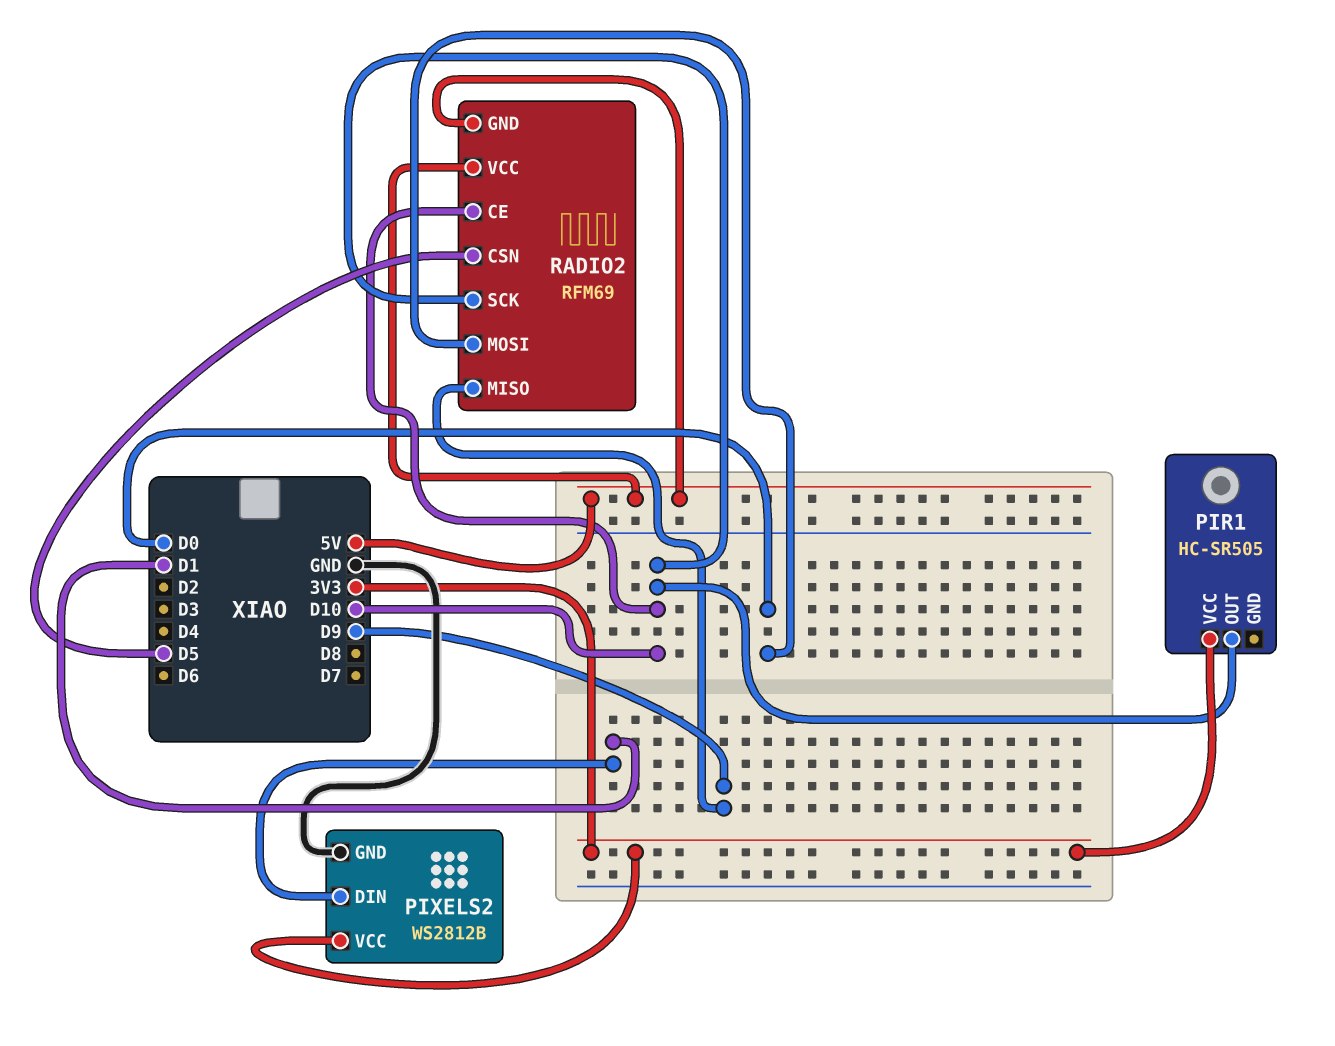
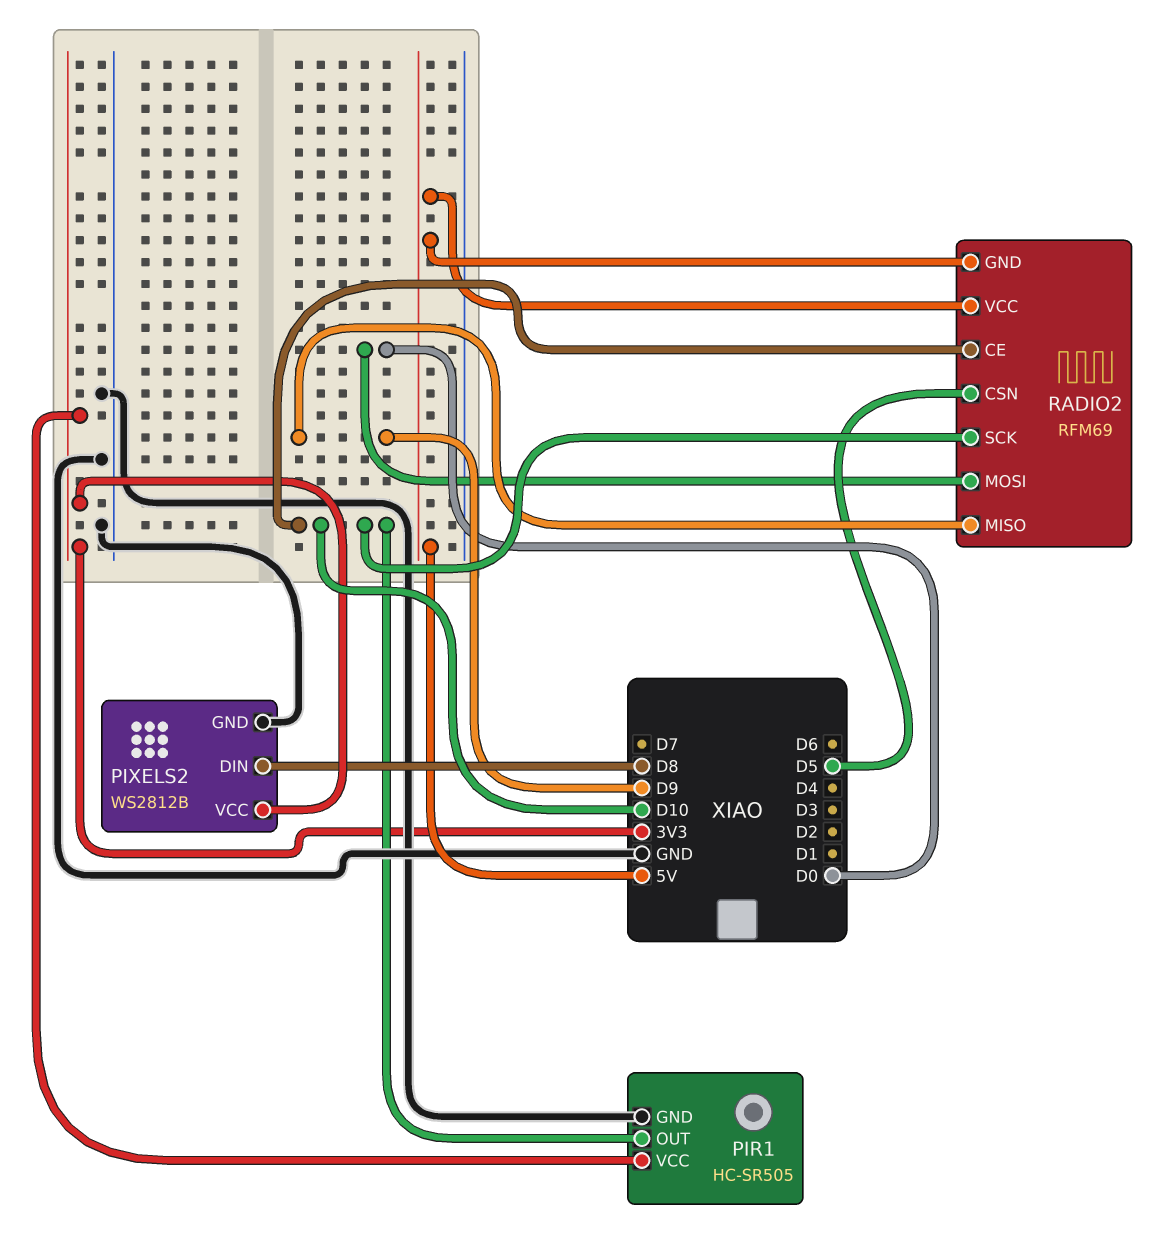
PIR1 pin GND: none -> GND
PIXELS2 pin DIN: D1 -> D8

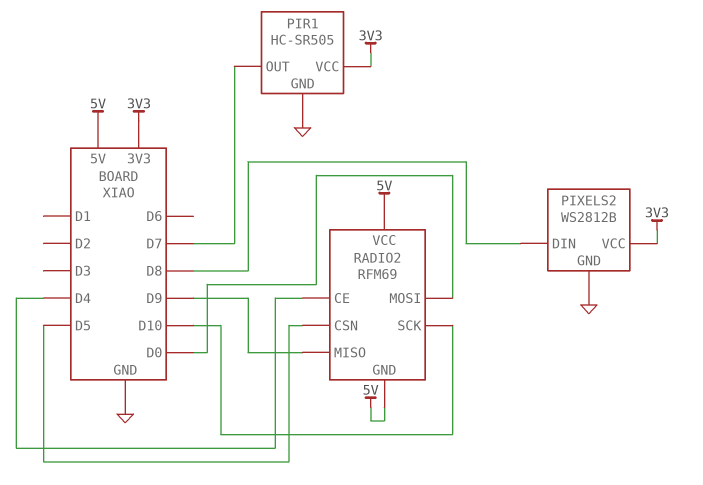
PIR1 pin OUT: D10 -> D7
RADIO2 pin CE: D10 -> D4

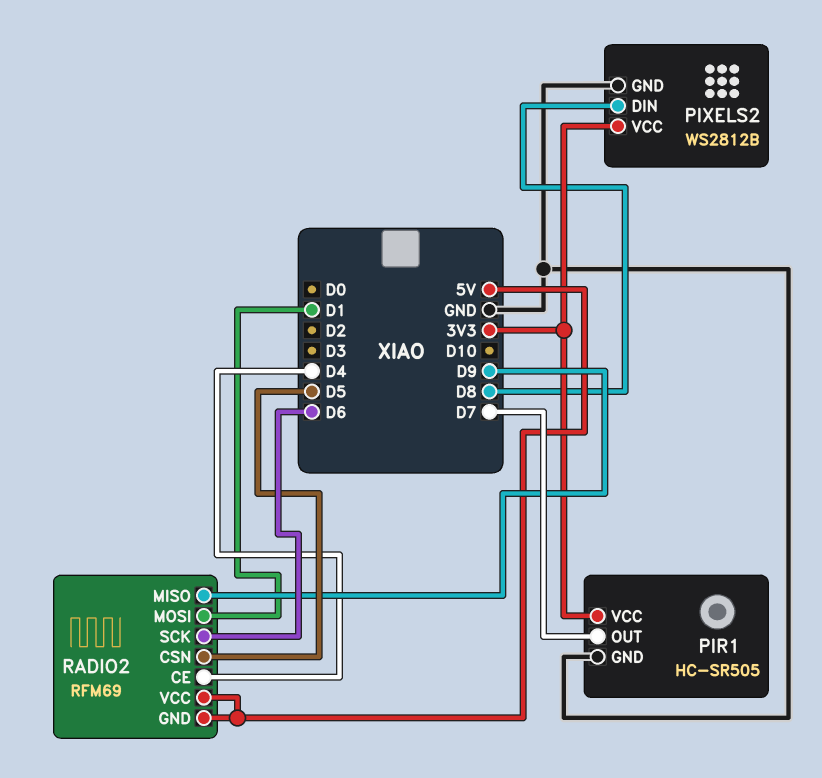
RADIO2 pin MOSI: D0 -> D1
RADIO2 pin SCK: D10 -> D6

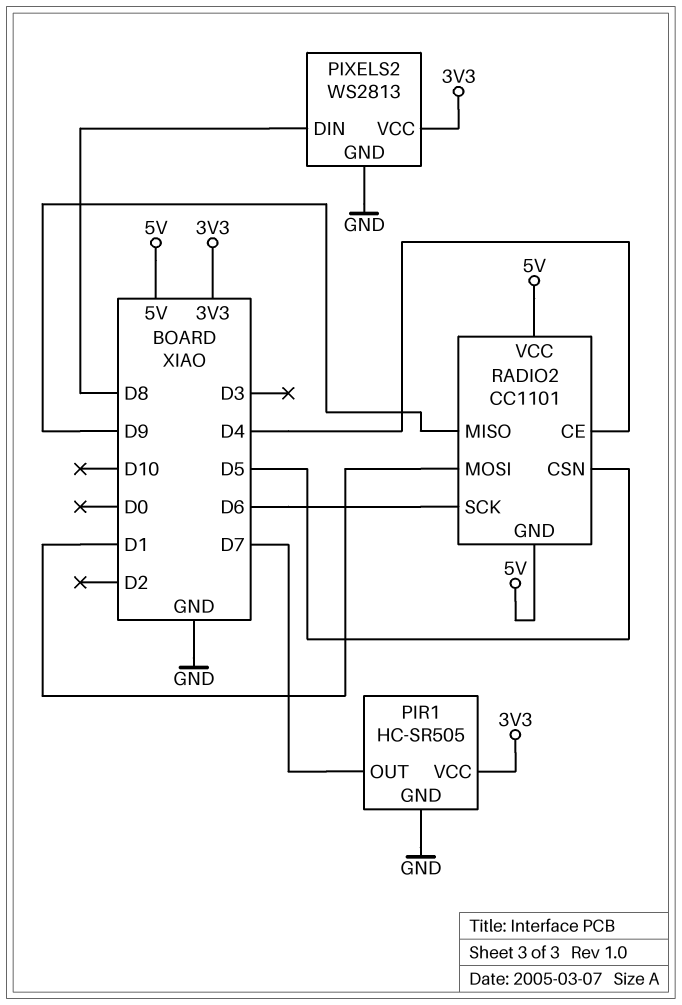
PIXELS2: WS2812B -> WS2813
RADIO2: RFM69 -> CC1101

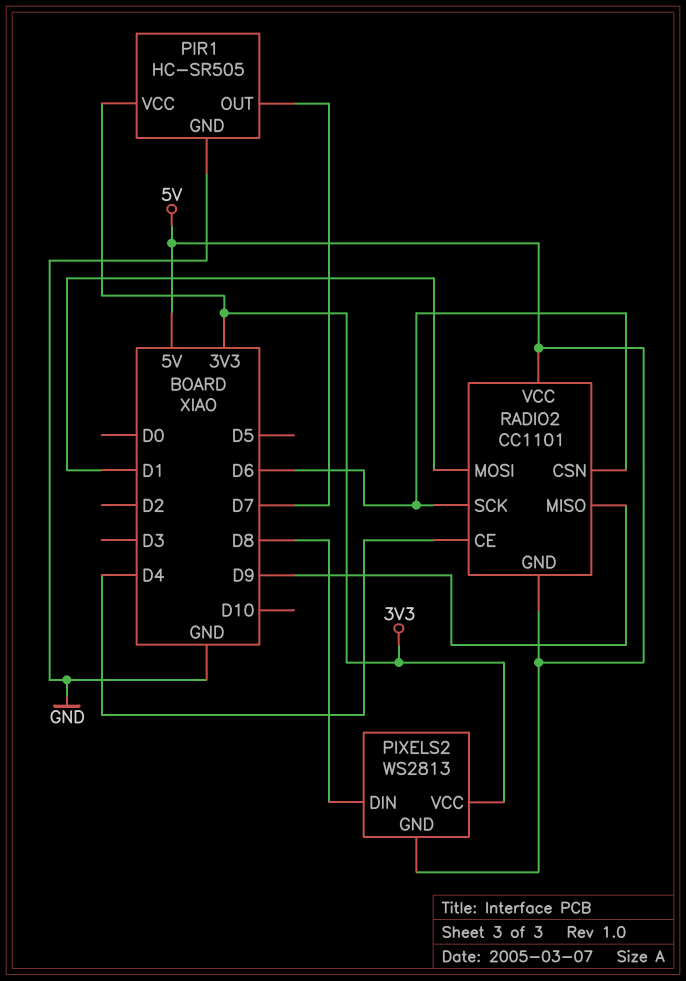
PIXELS2 pin GND: GND -> 5V
RADIO2 pin CSN: D5 -> D6

